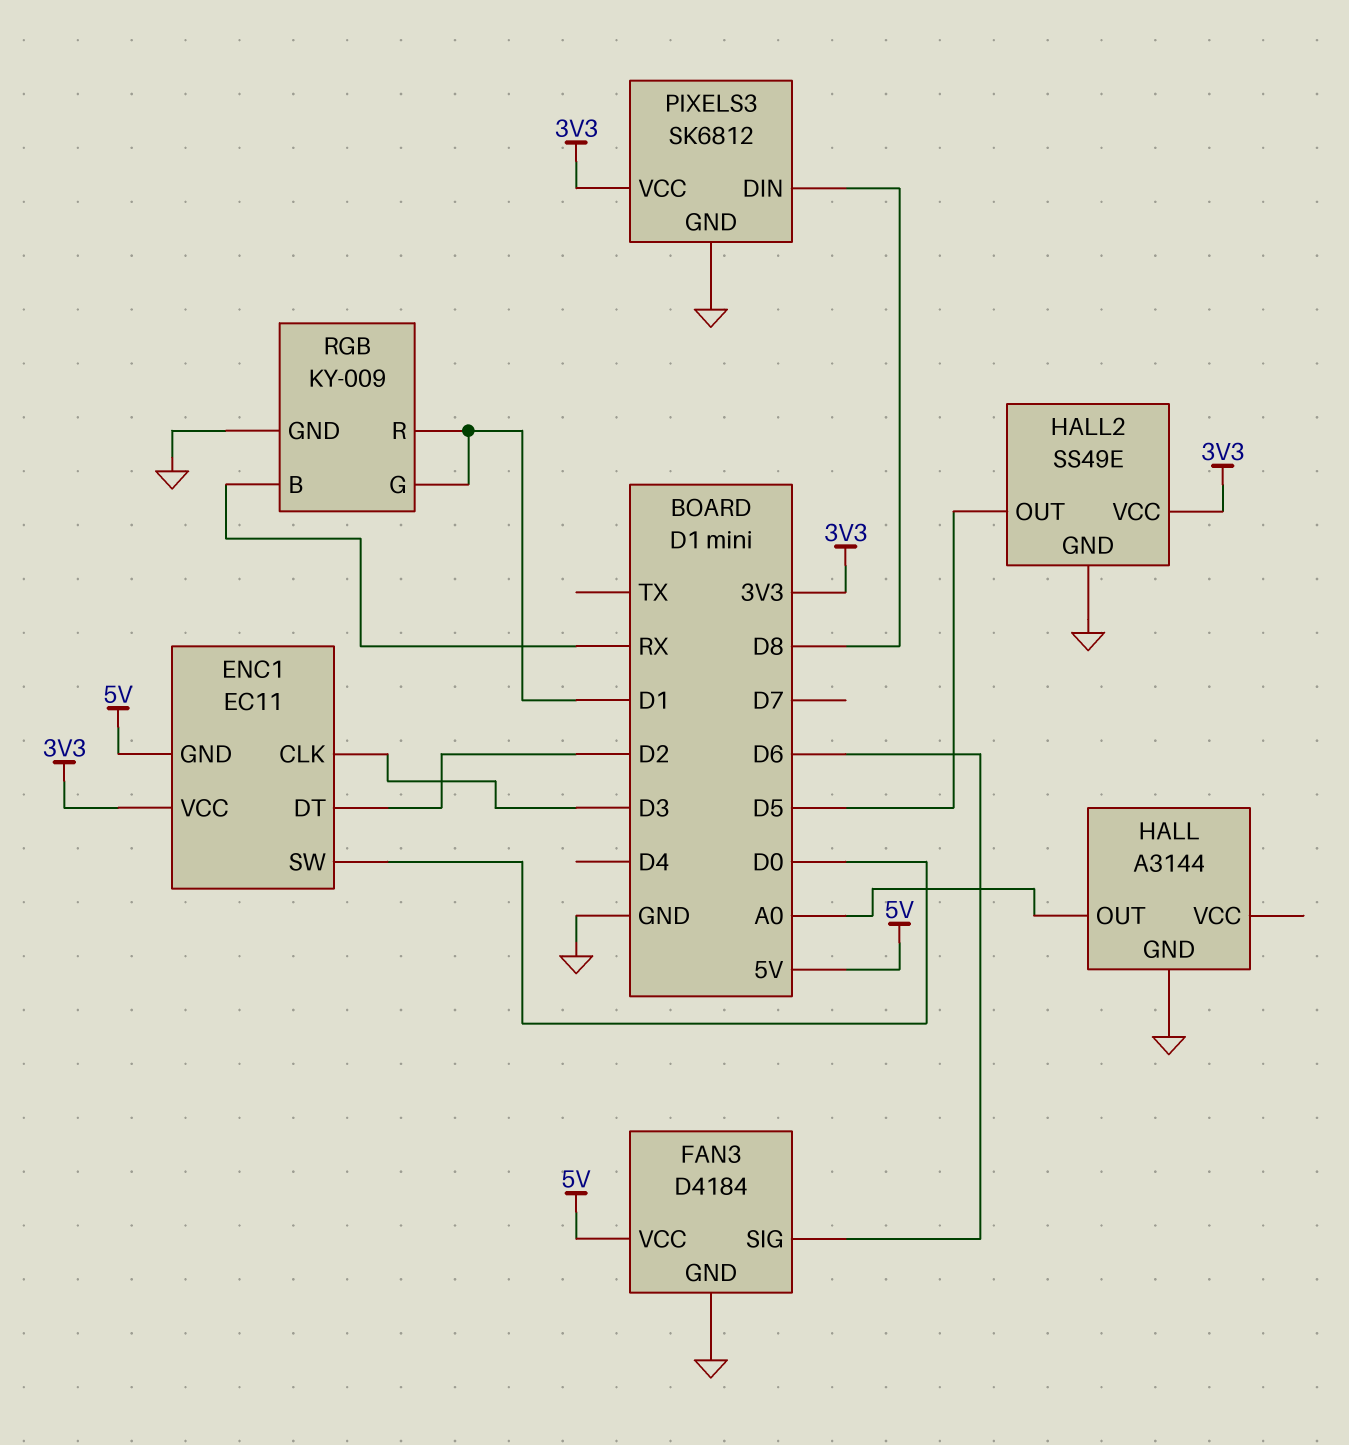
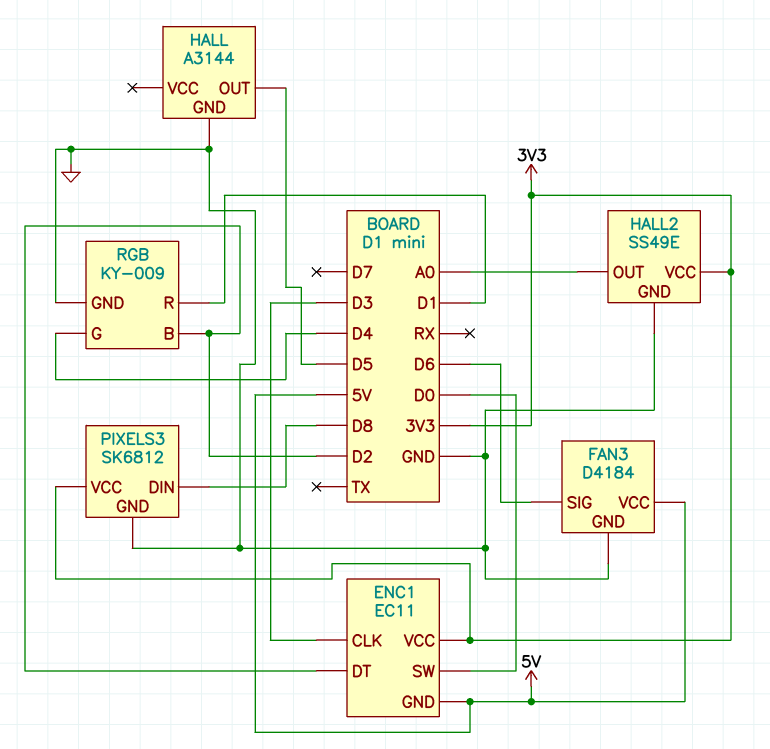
HALL pin OUT: A0 -> D5
HALL2 pin OUT: D5 -> A0
RGB pin B: RX -> D2
RGB pin G: D1 -> D4

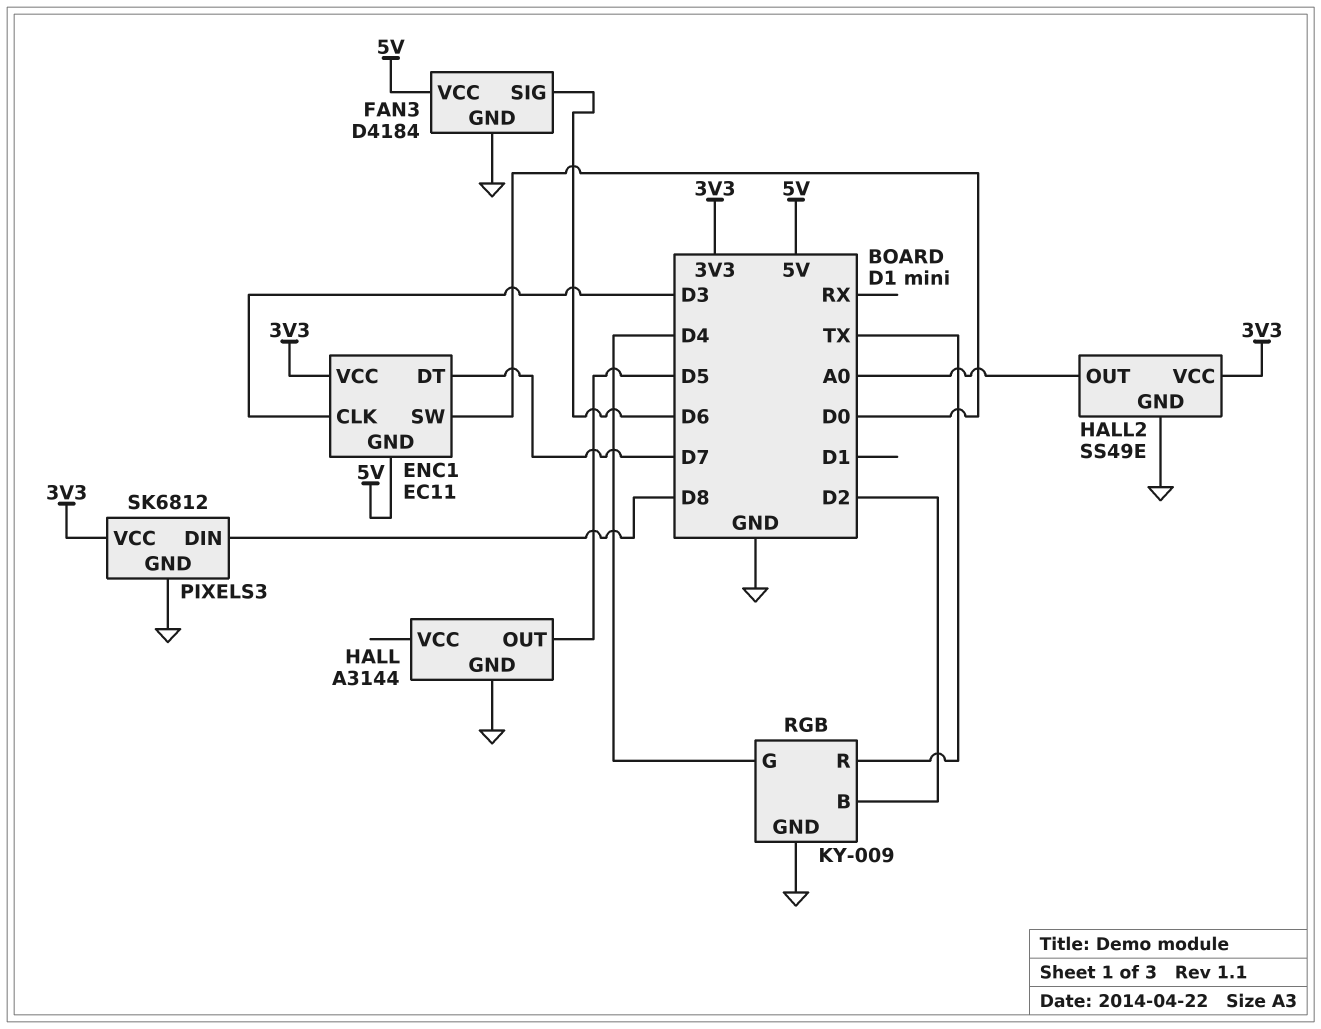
ENC1 pin DT: D2 -> D7
RGB pin R: D1 -> TX

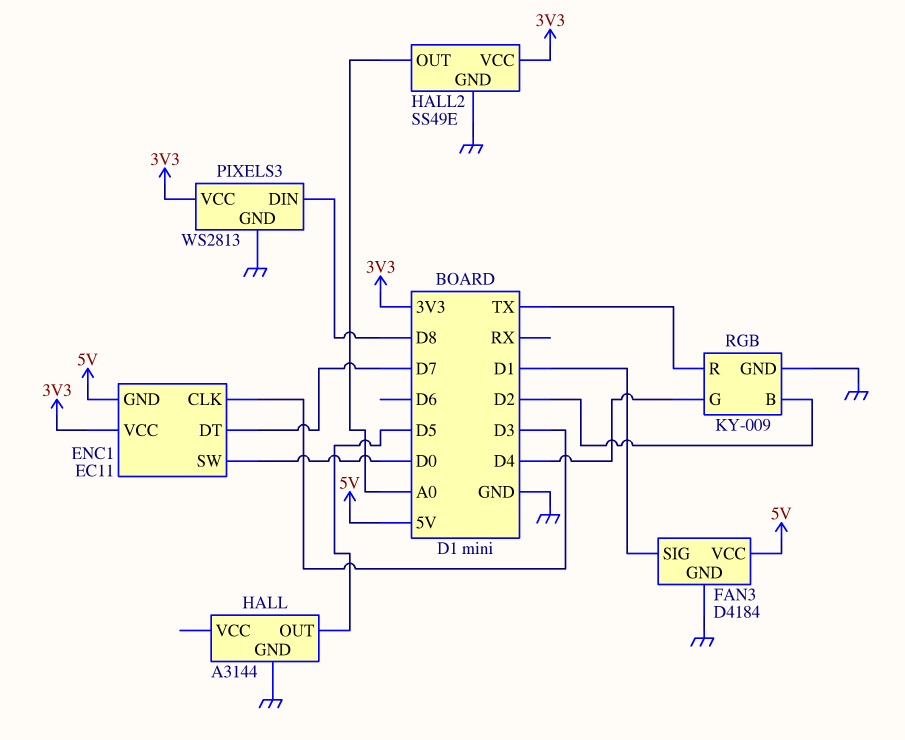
FAN3 pin SIG: D6 -> D1
PIXELS3: SK6812 -> WS2813

